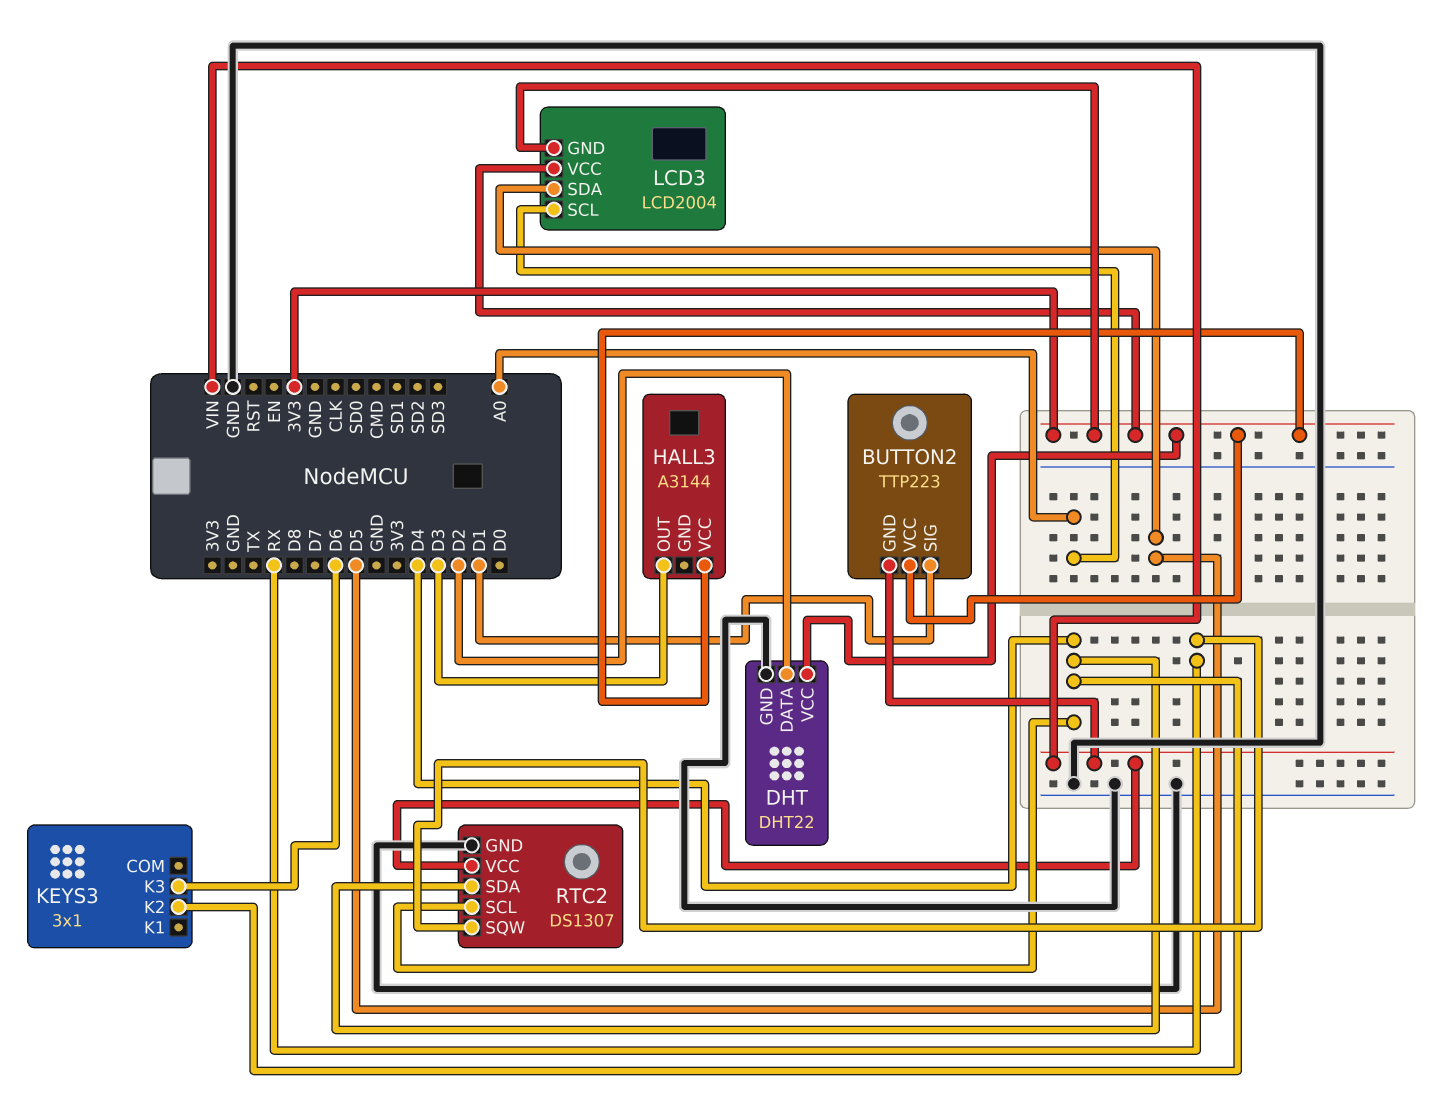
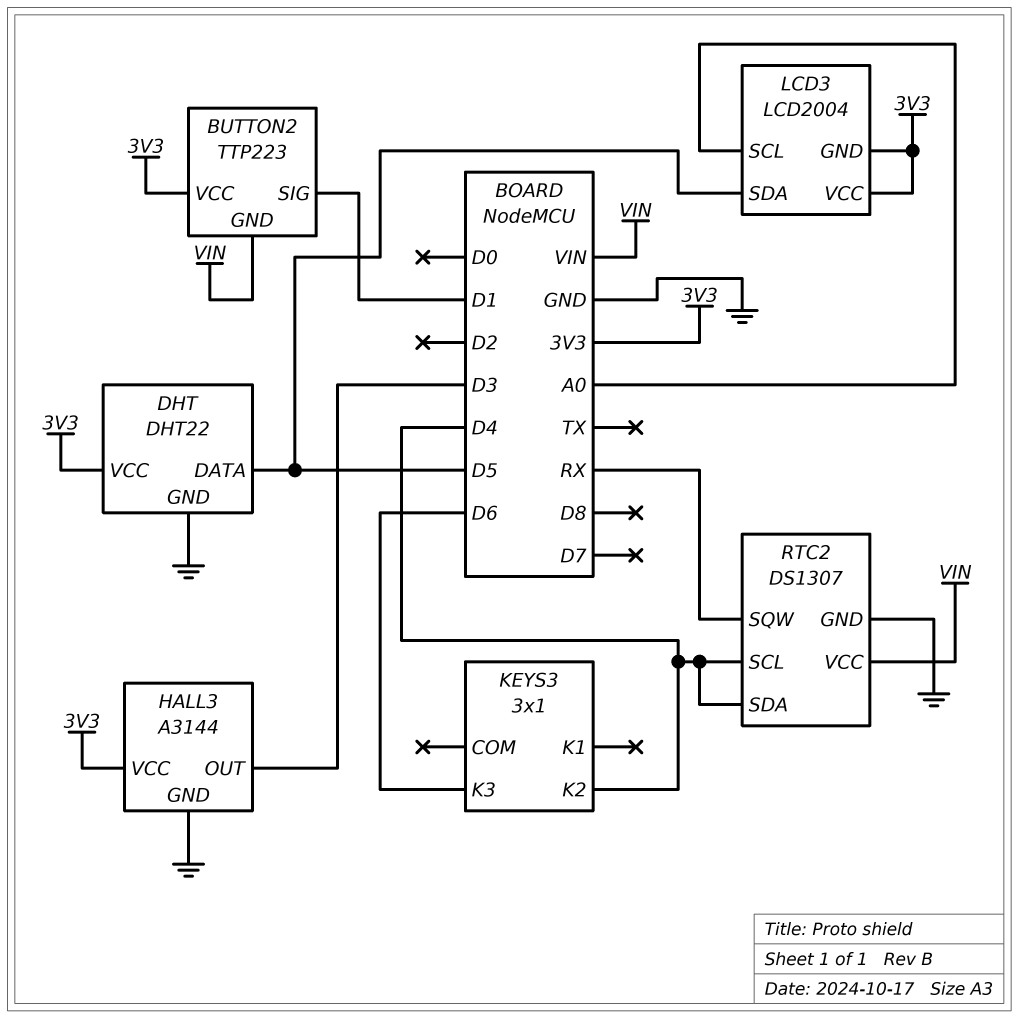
DHT pin DATA: D2 -> D5
HALL3 pin GND: none -> GND

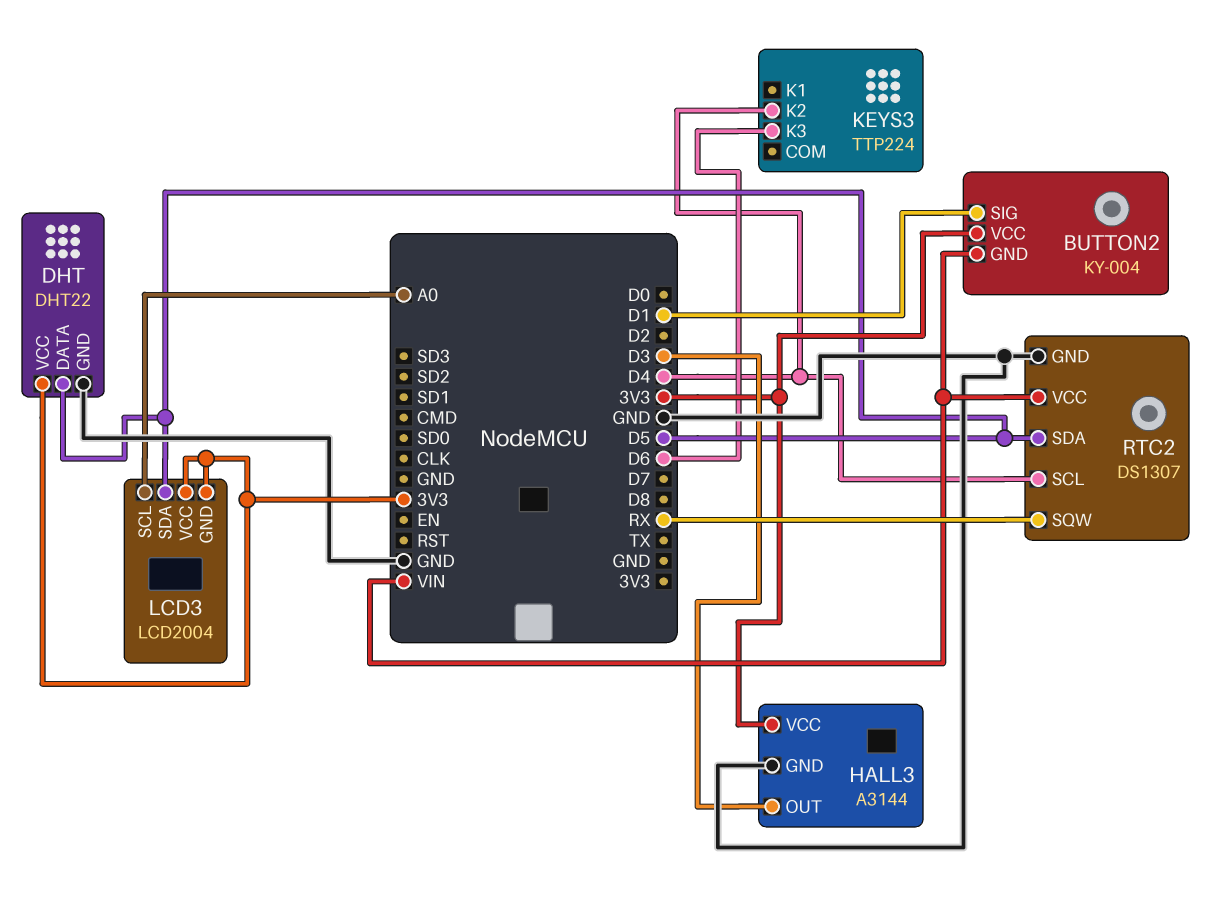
BUTTON2: TTP223 -> KY-004
KEYS3: 3x1 -> TTP224
RTC2 pin SDA: D4 -> D5

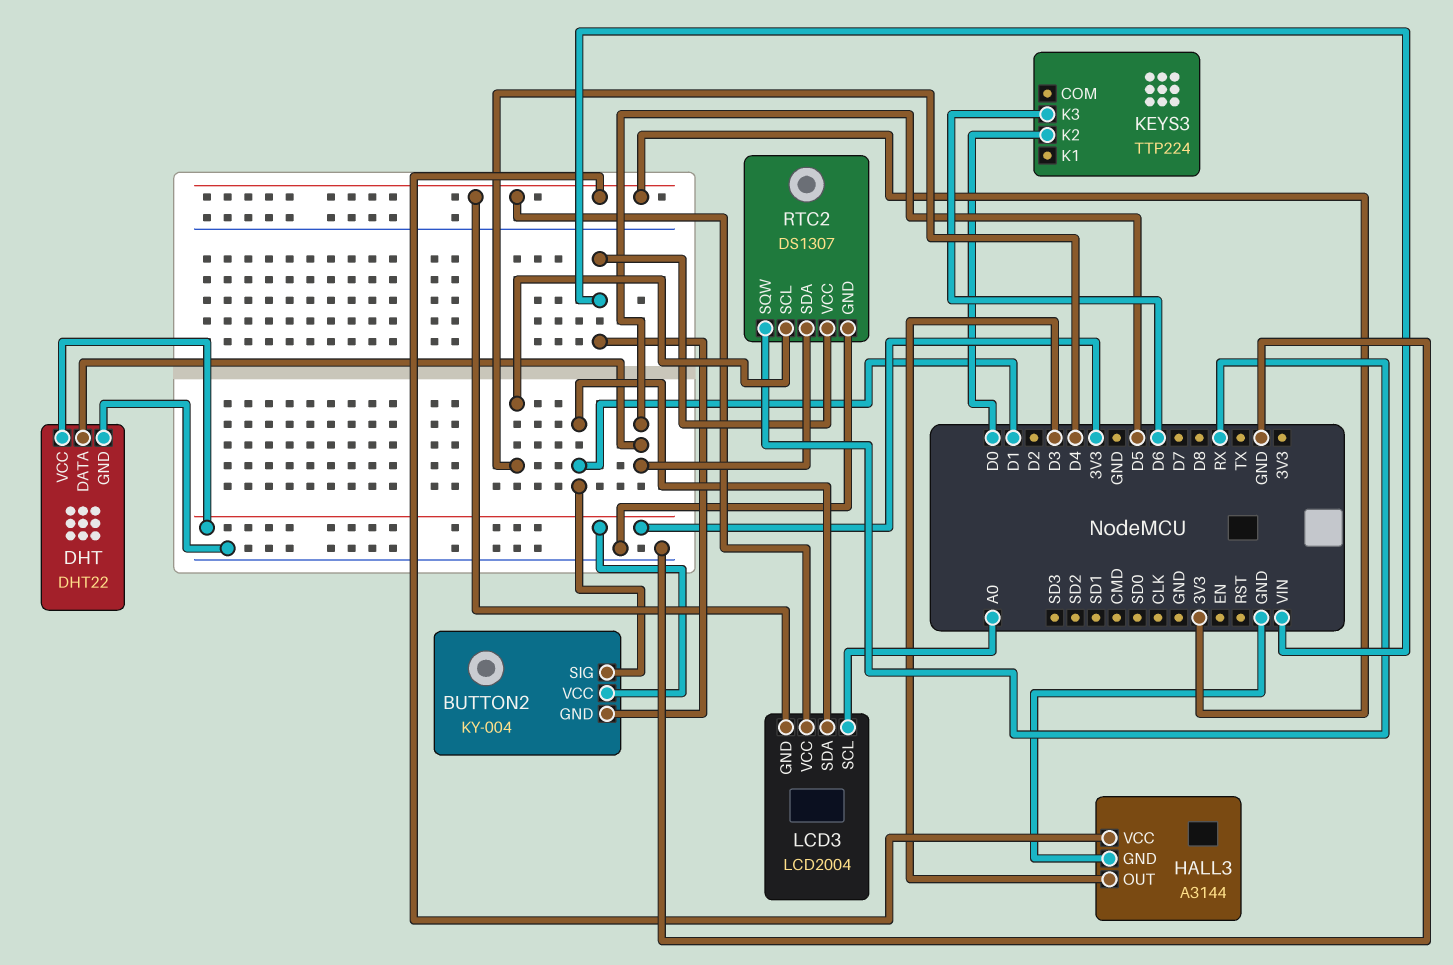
KEYS3 pin K2: D4 -> D0
LCD3 pin SDA: D5 -> D1

